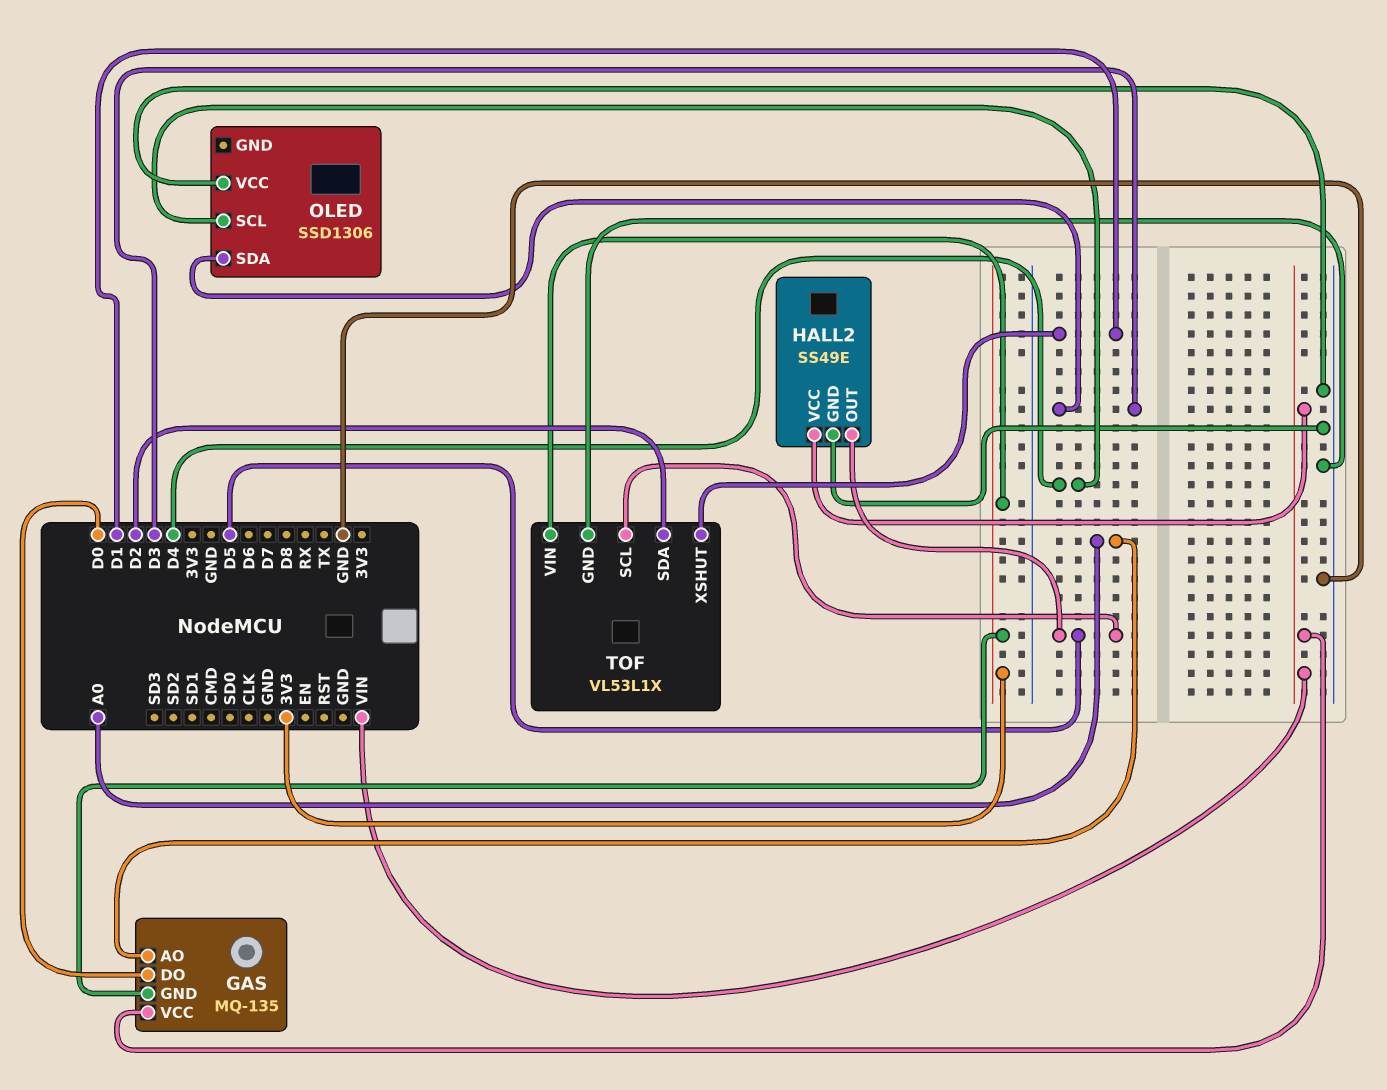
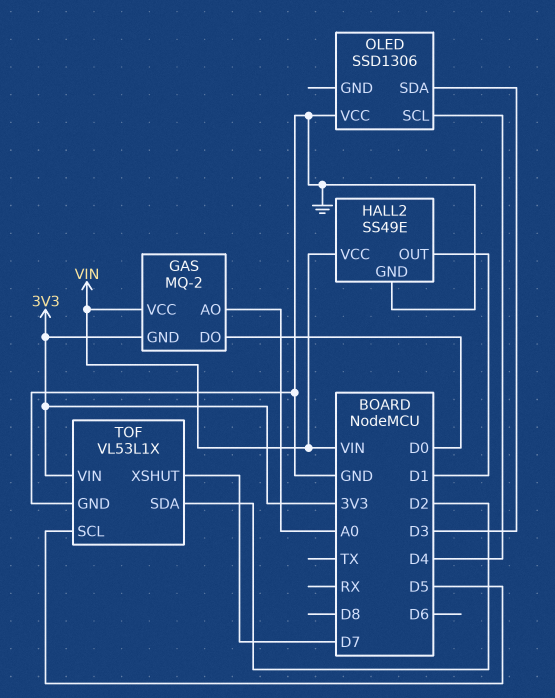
GAS: MQ-135 -> MQ-2
HALL2 pin OUT: D5 -> D1
TOF pin XSHUT: D1 -> D7

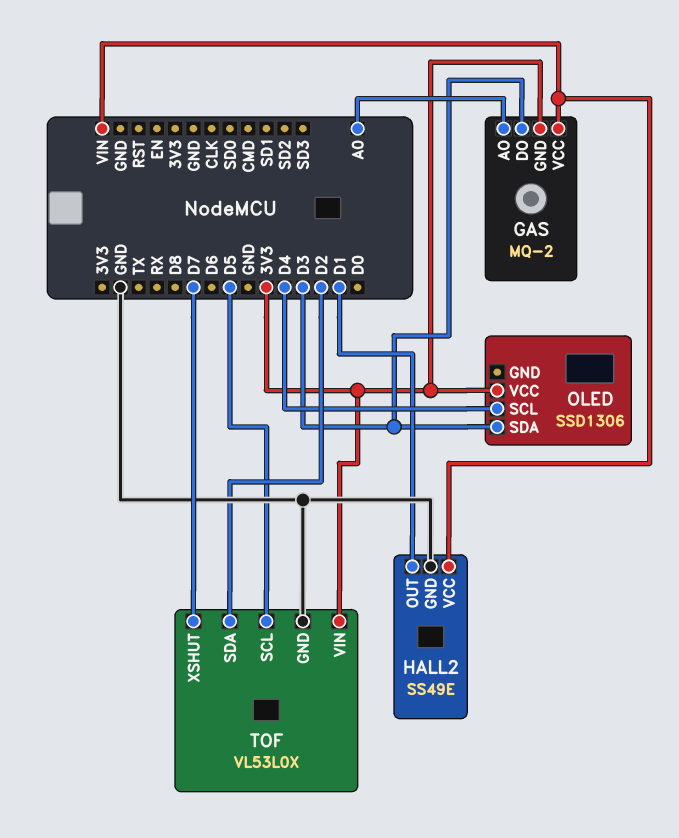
GAS pin DO: D0 -> D3
OLED pin VCC: GND -> 3V3
TOF: VL53L1X -> VL53L0X

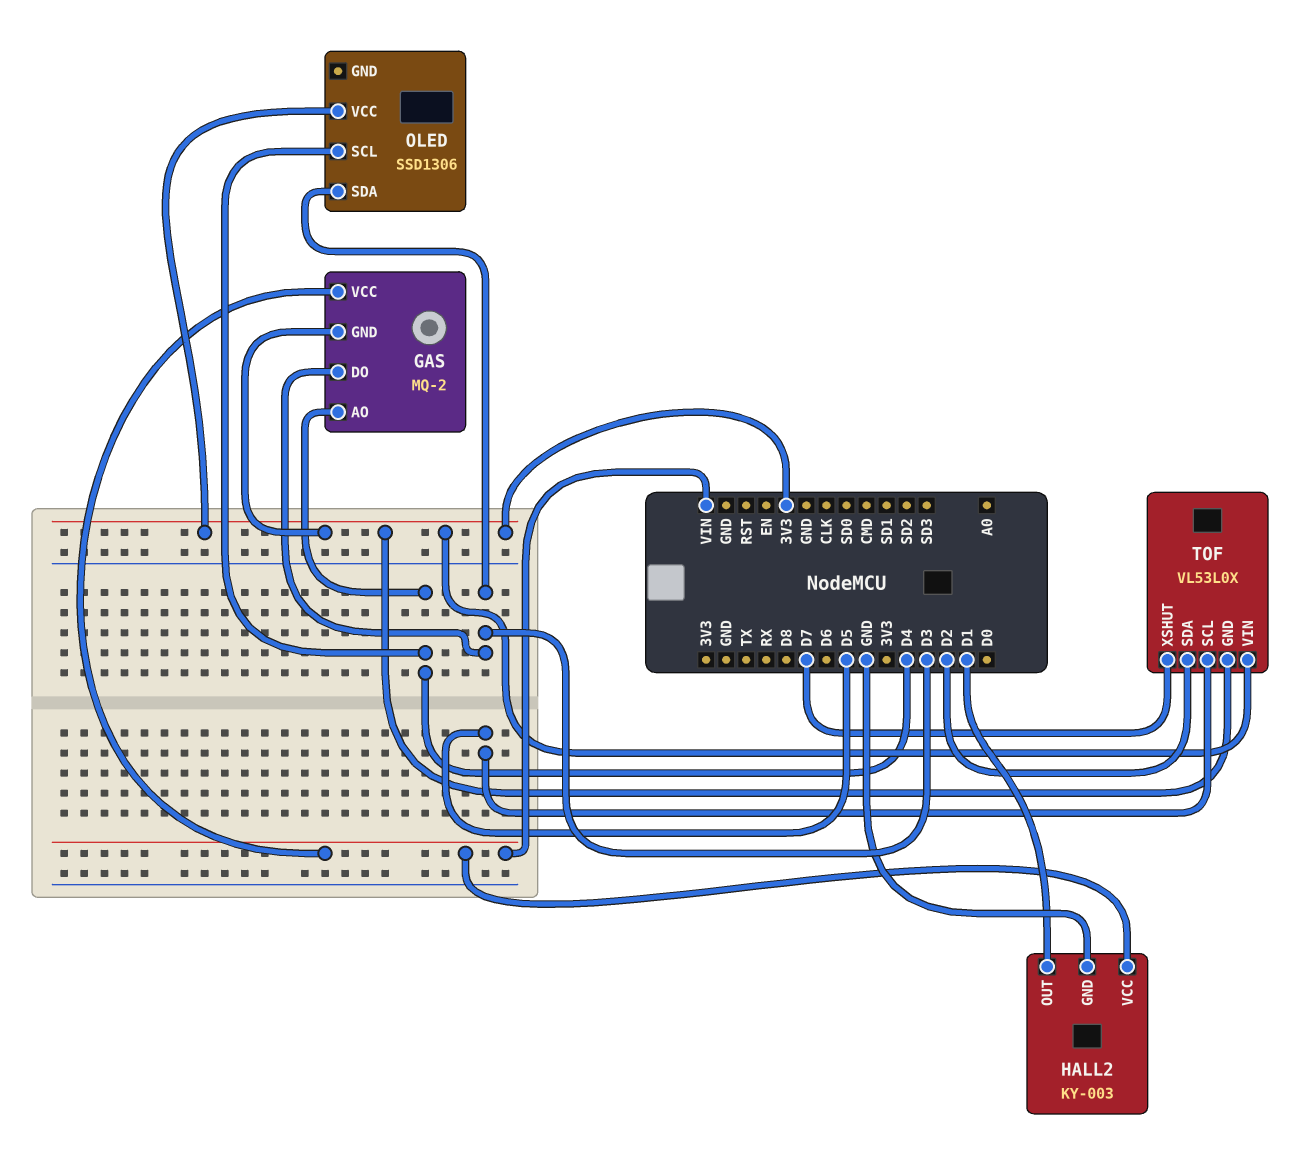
GAS pin AO: A0 -> D4
HALL2: SS49E -> KY-003
TOF pin GND: GND -> 3V3

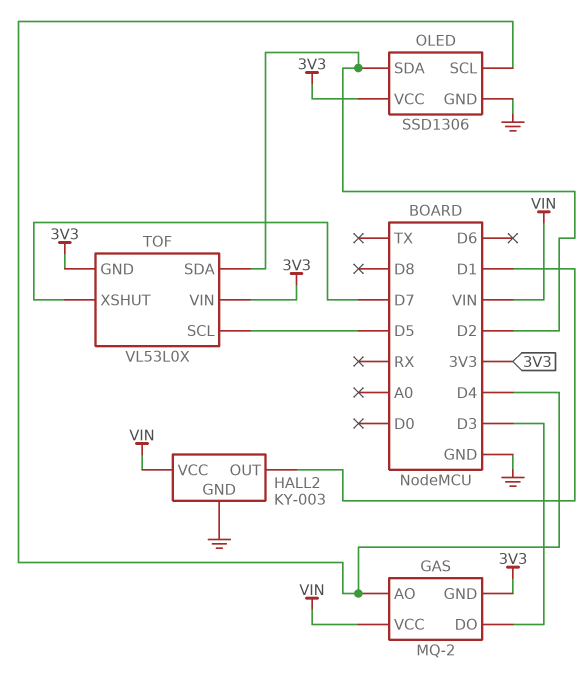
OLED pin GND: none -> GND
OLED pin SDA: D3 -> D2

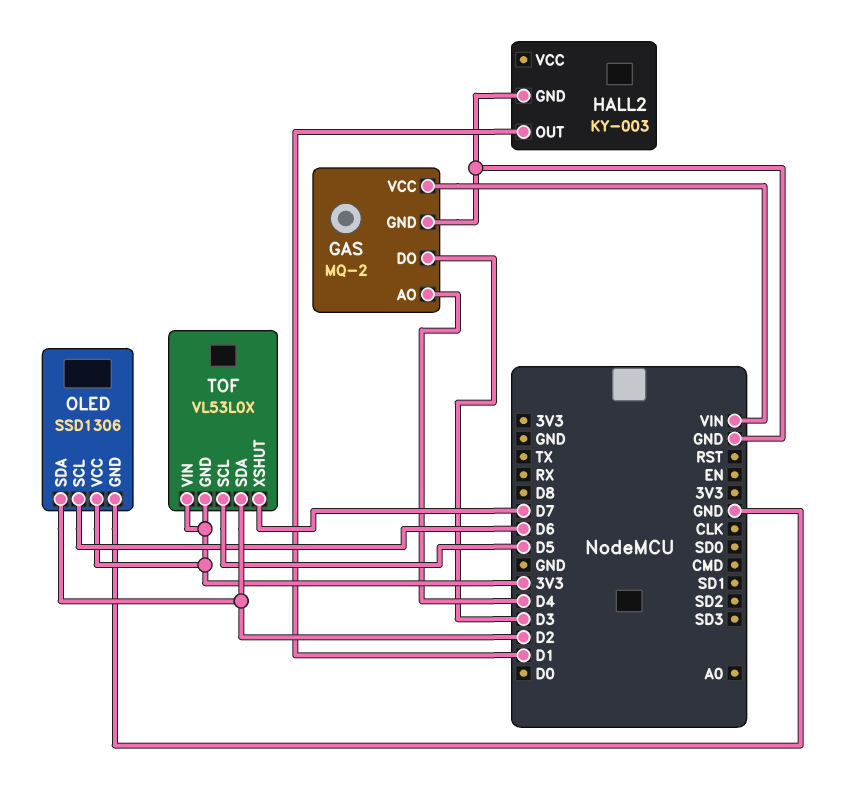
GAS pin GND: 3V3 -> GND
HALL2 pin VCC: VIN -> none
OLED pin SCL: D4 -> D6

